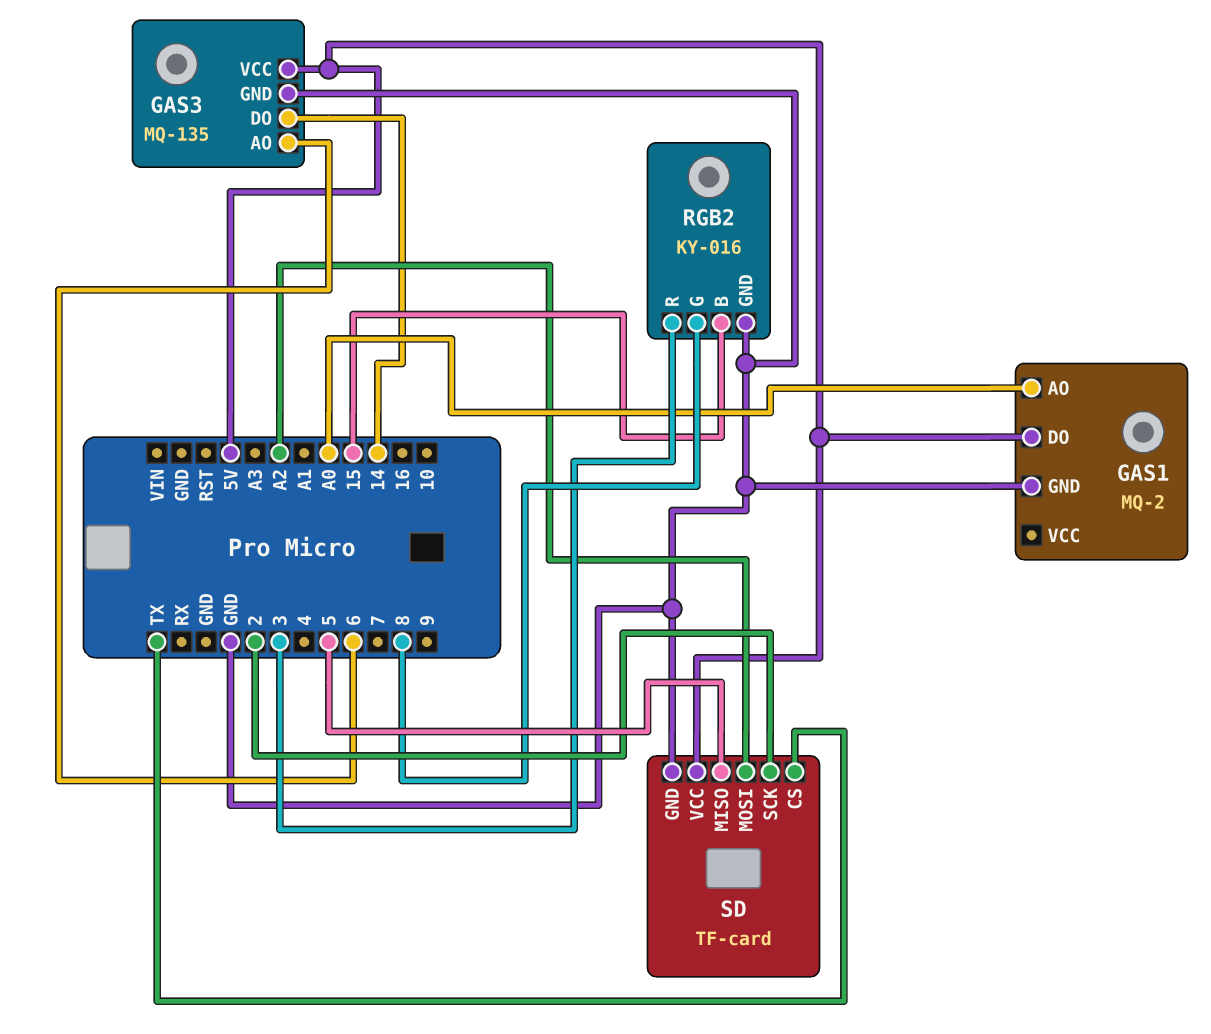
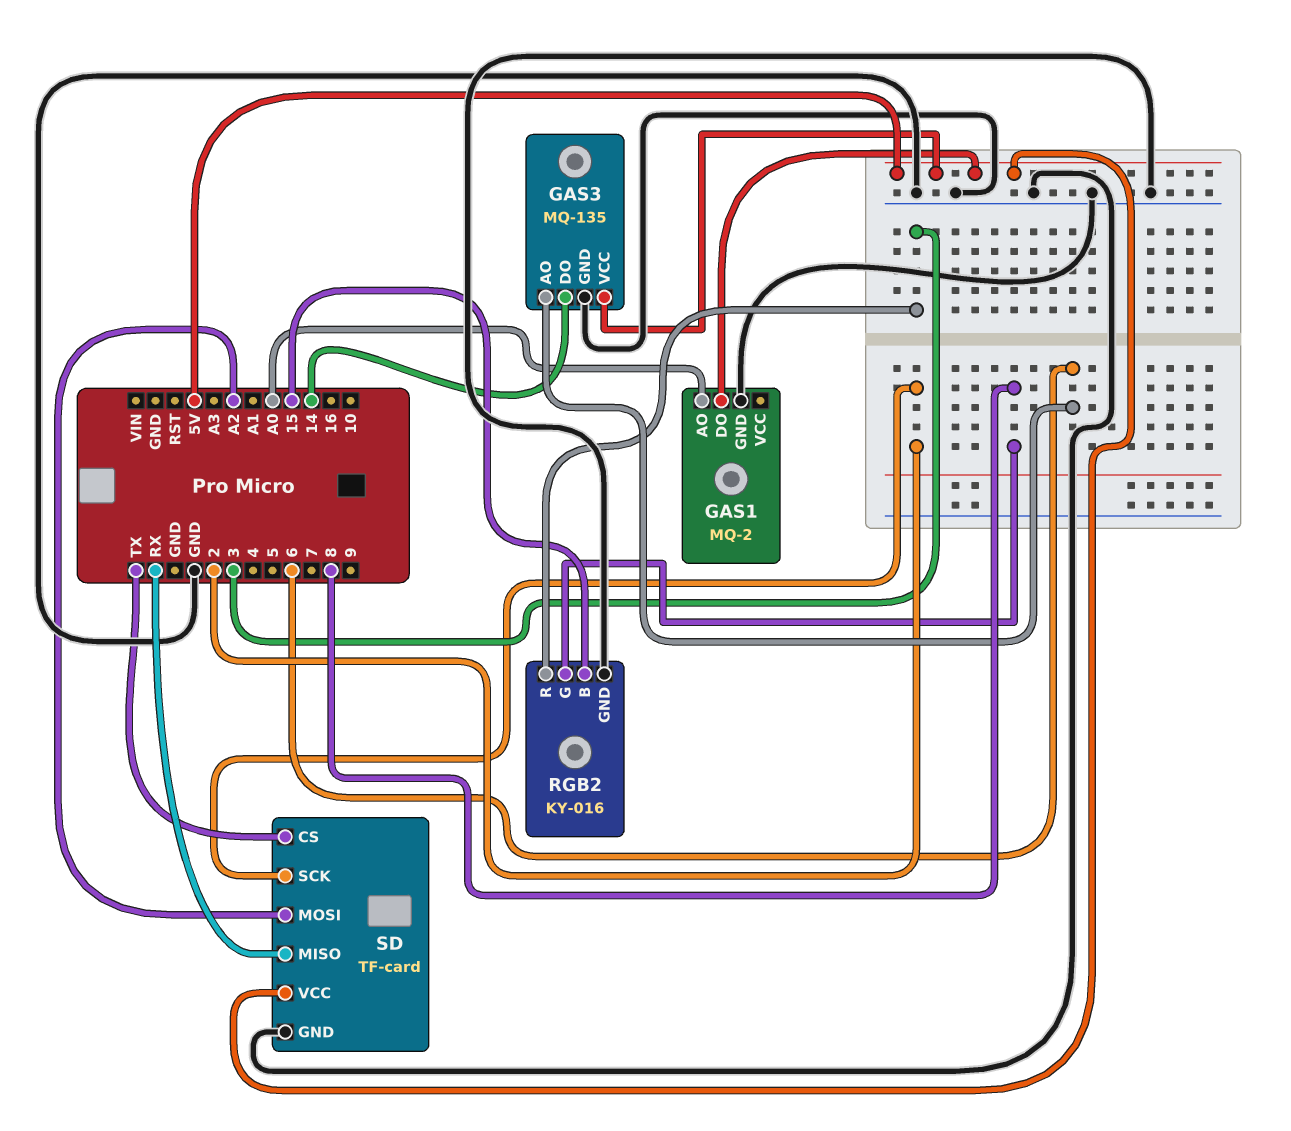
SD pin MISO: 5 -> RX

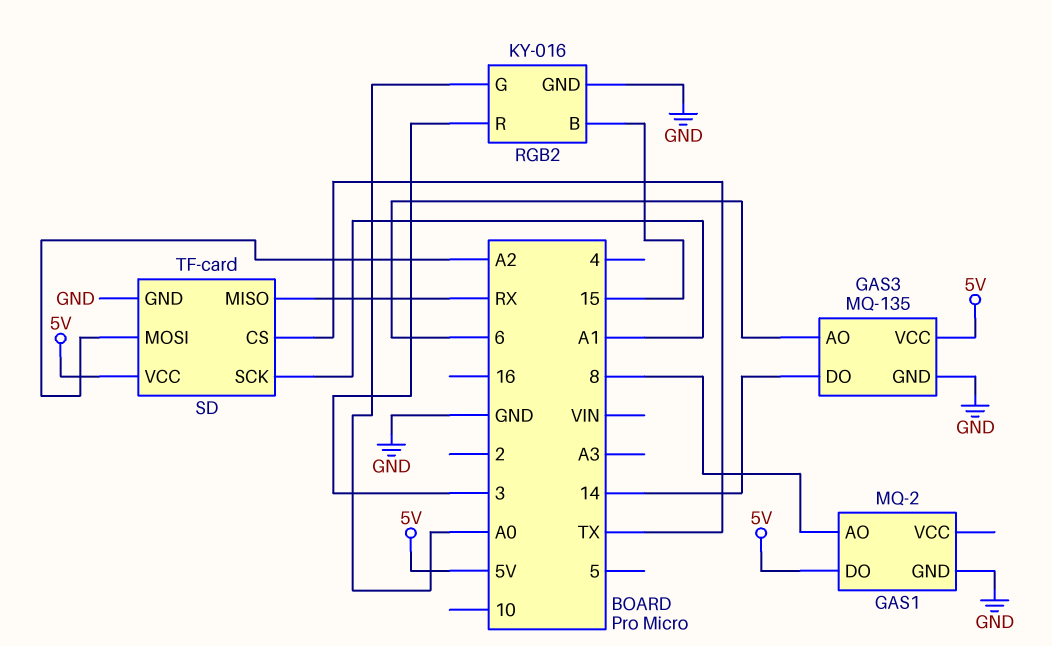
GAS1 pin AO: A0 -> 8
RGB2 pin G: 8 -> A0
SD pin SCK: 2 -> A1

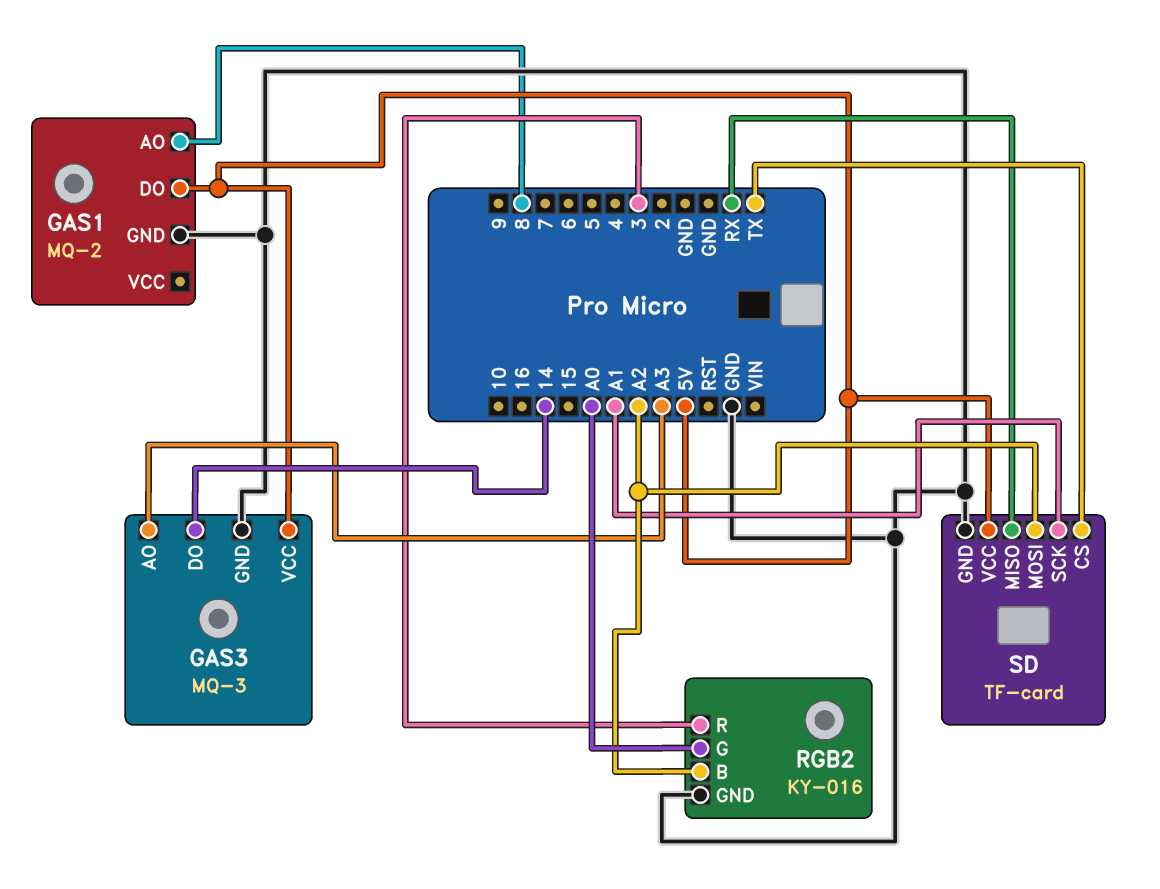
GAS3: MQ-135 -> MQ-3
GAS3 pin AO: 6 -> A3
RGB2 pin B: 15 -> A2

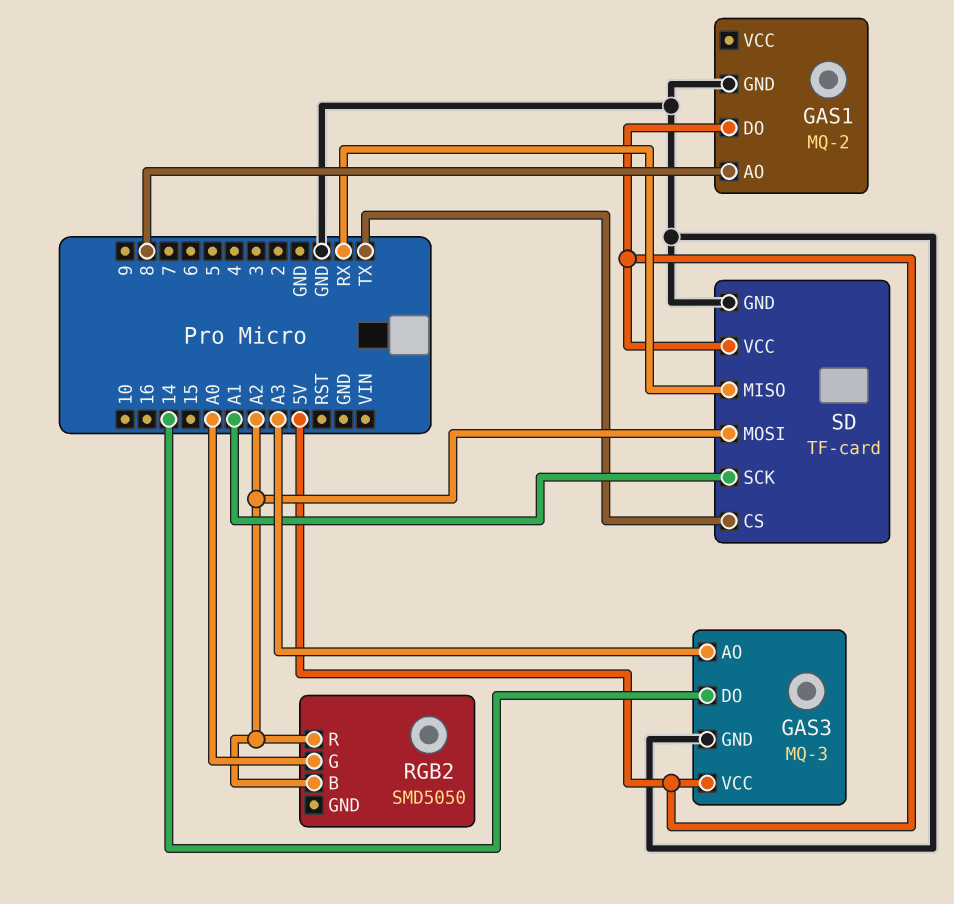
RGB2: KY-016 -> SMD5050
RGB2 pin GND: GND -> none
RGB2 pin R: 3 -> A2

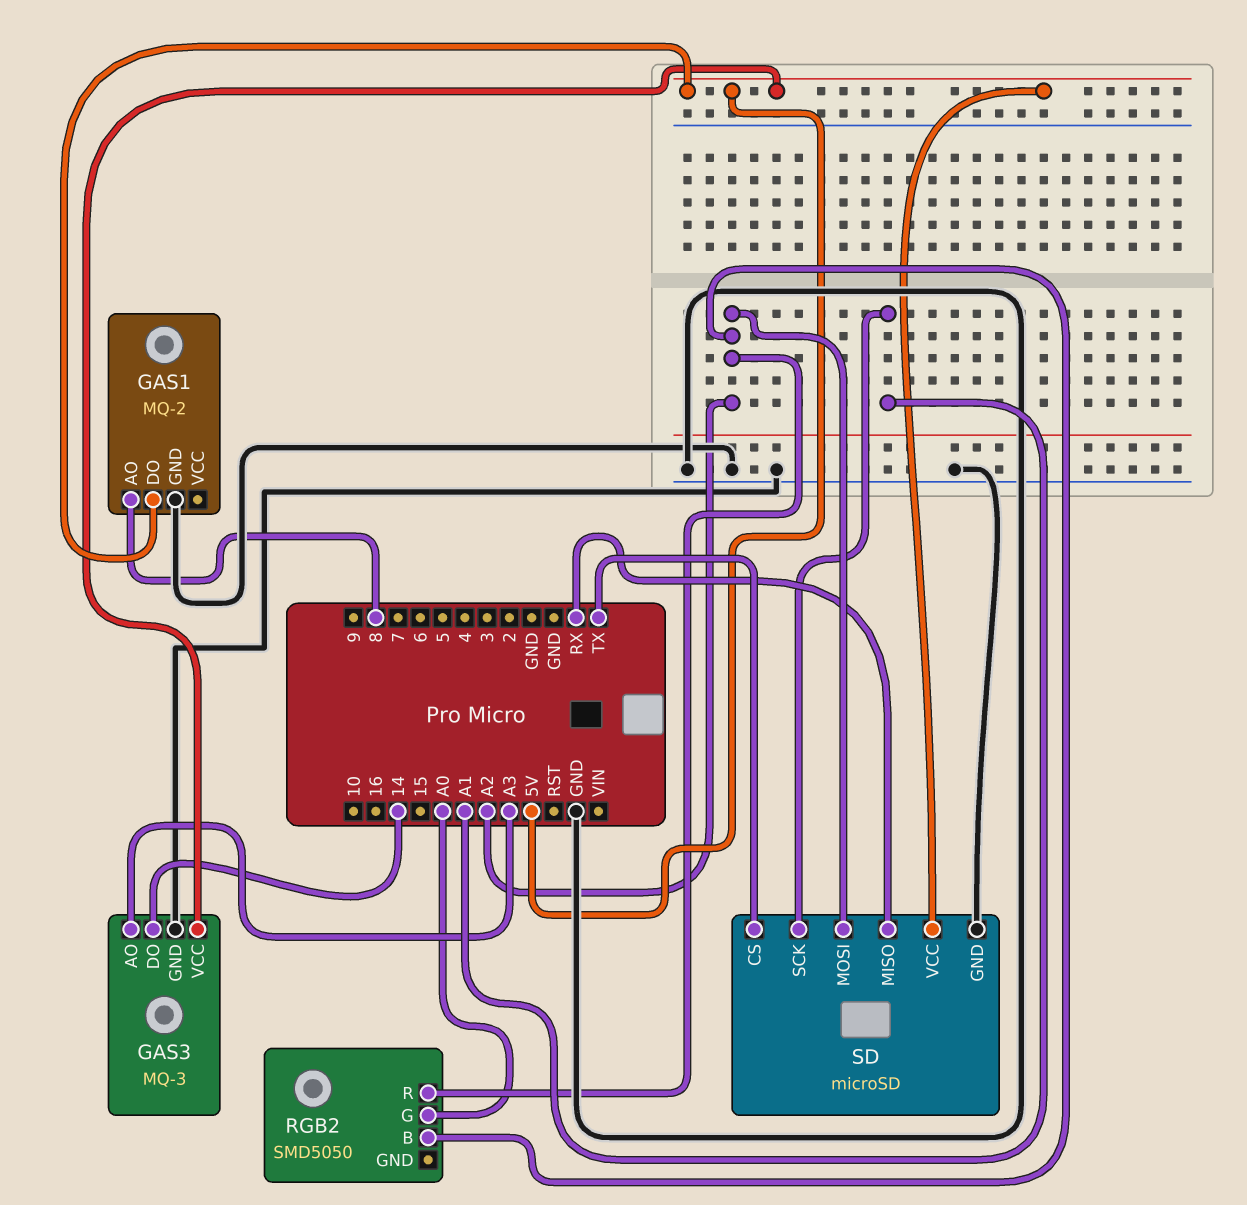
SD: TF-card -> microSD

